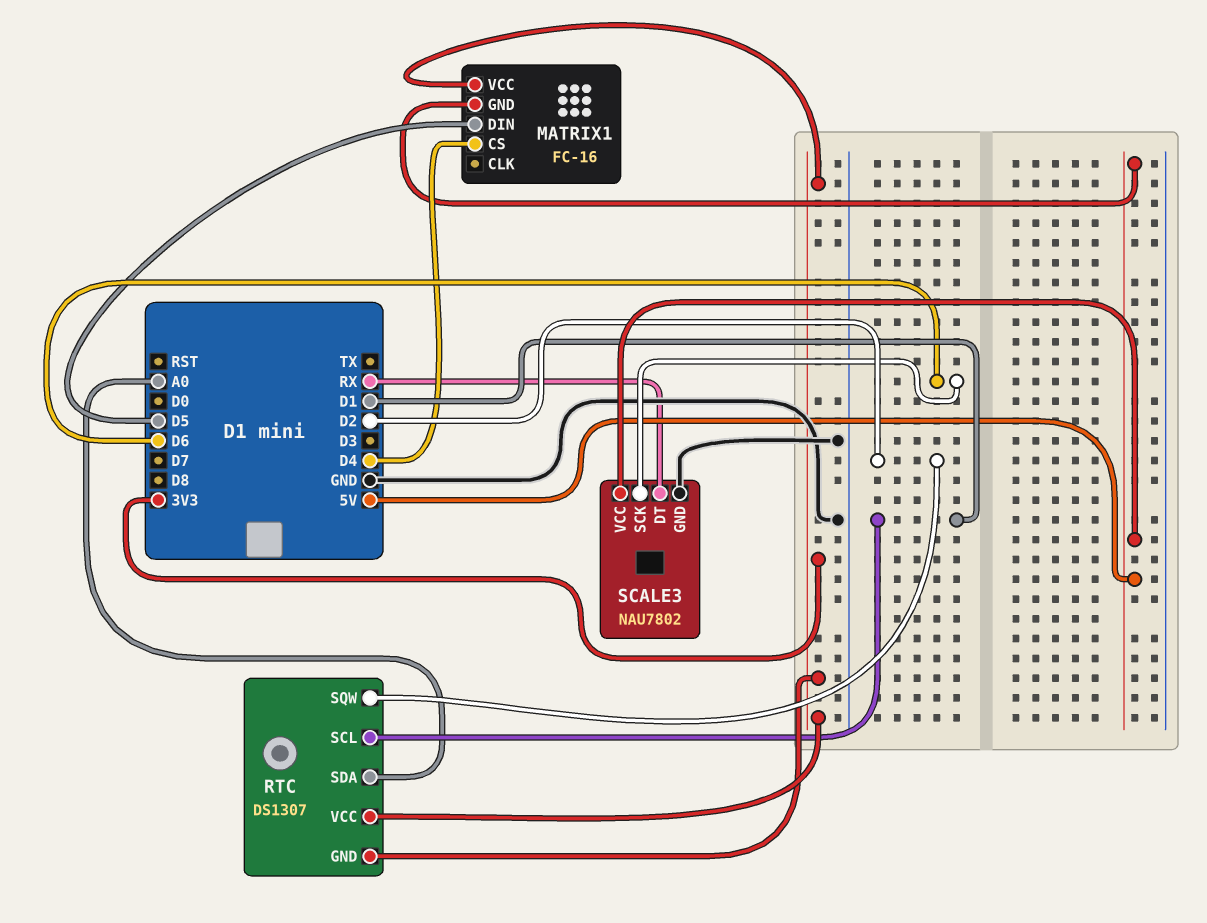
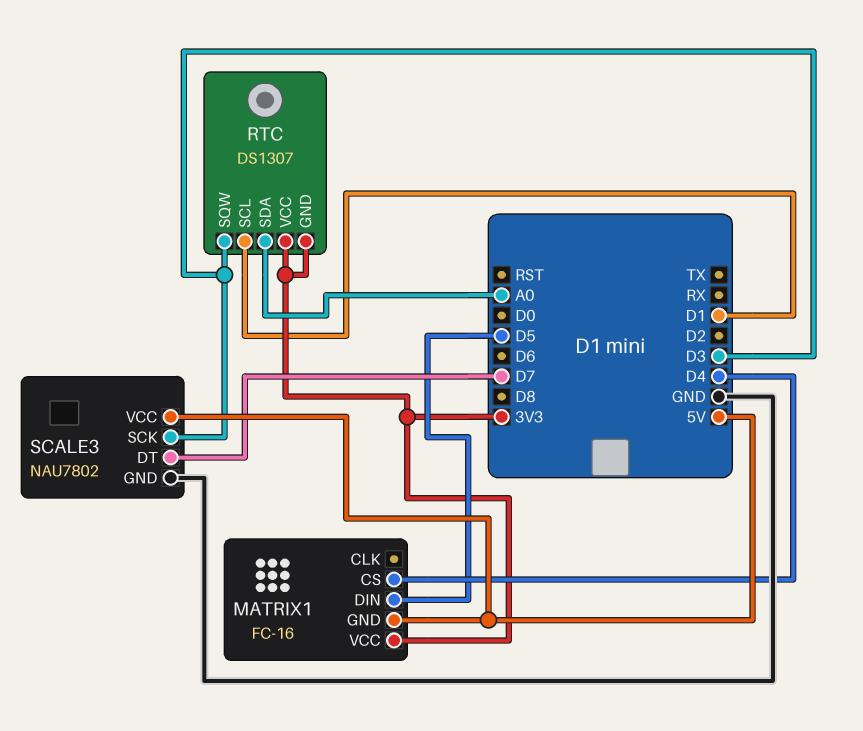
RTC pin SQW: D2 -> D3
SCALE3 pin DT: RX -> D7
SCALE3 pin SCK: D6 -> D3

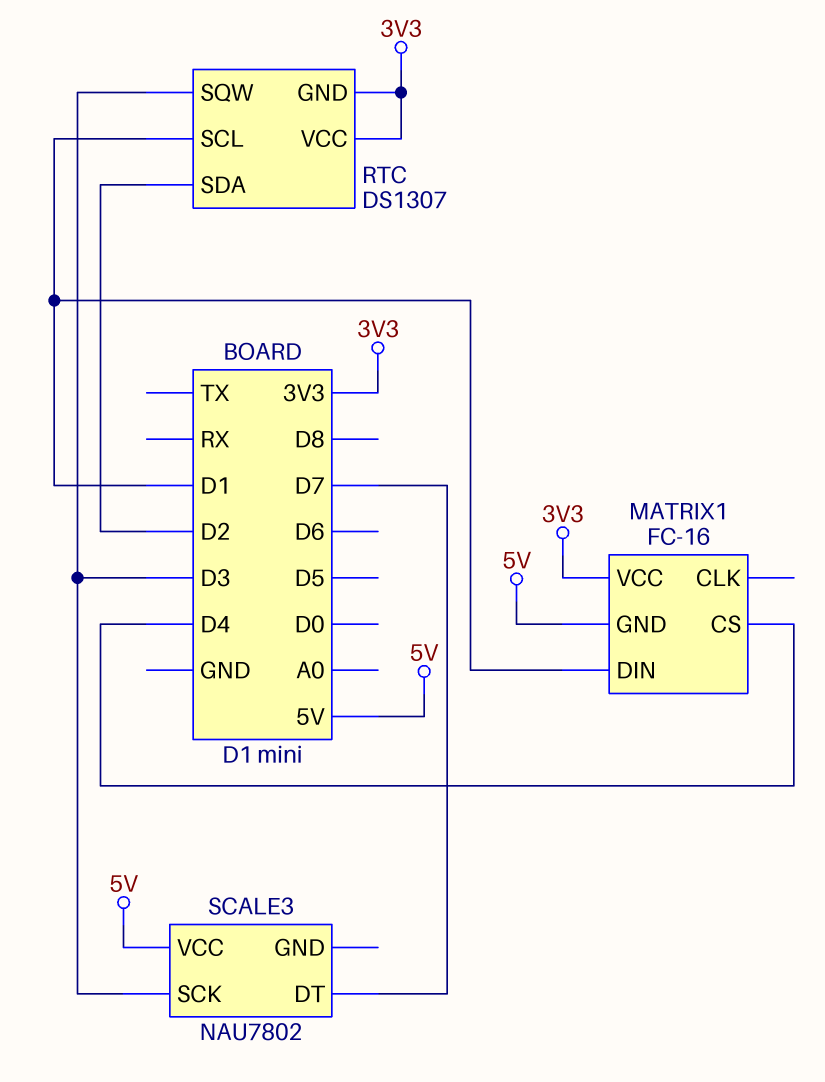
MATRIX1 pin DIN: D5 -> D1
RTC pin SDA: A0 -> D2
SCALE3 pin GND: GND -> none

